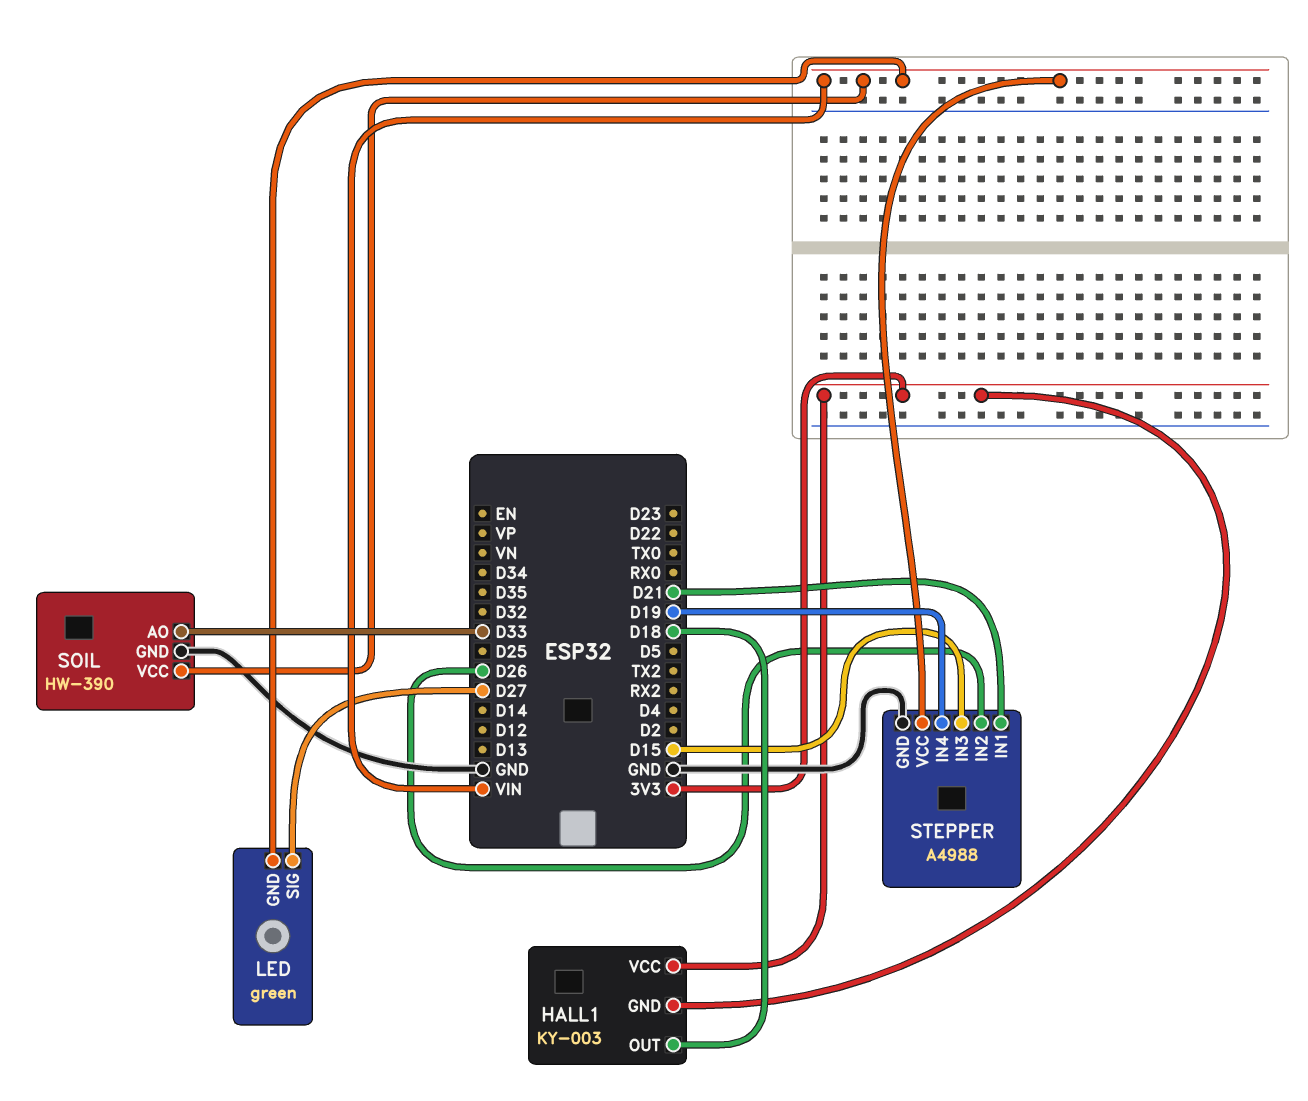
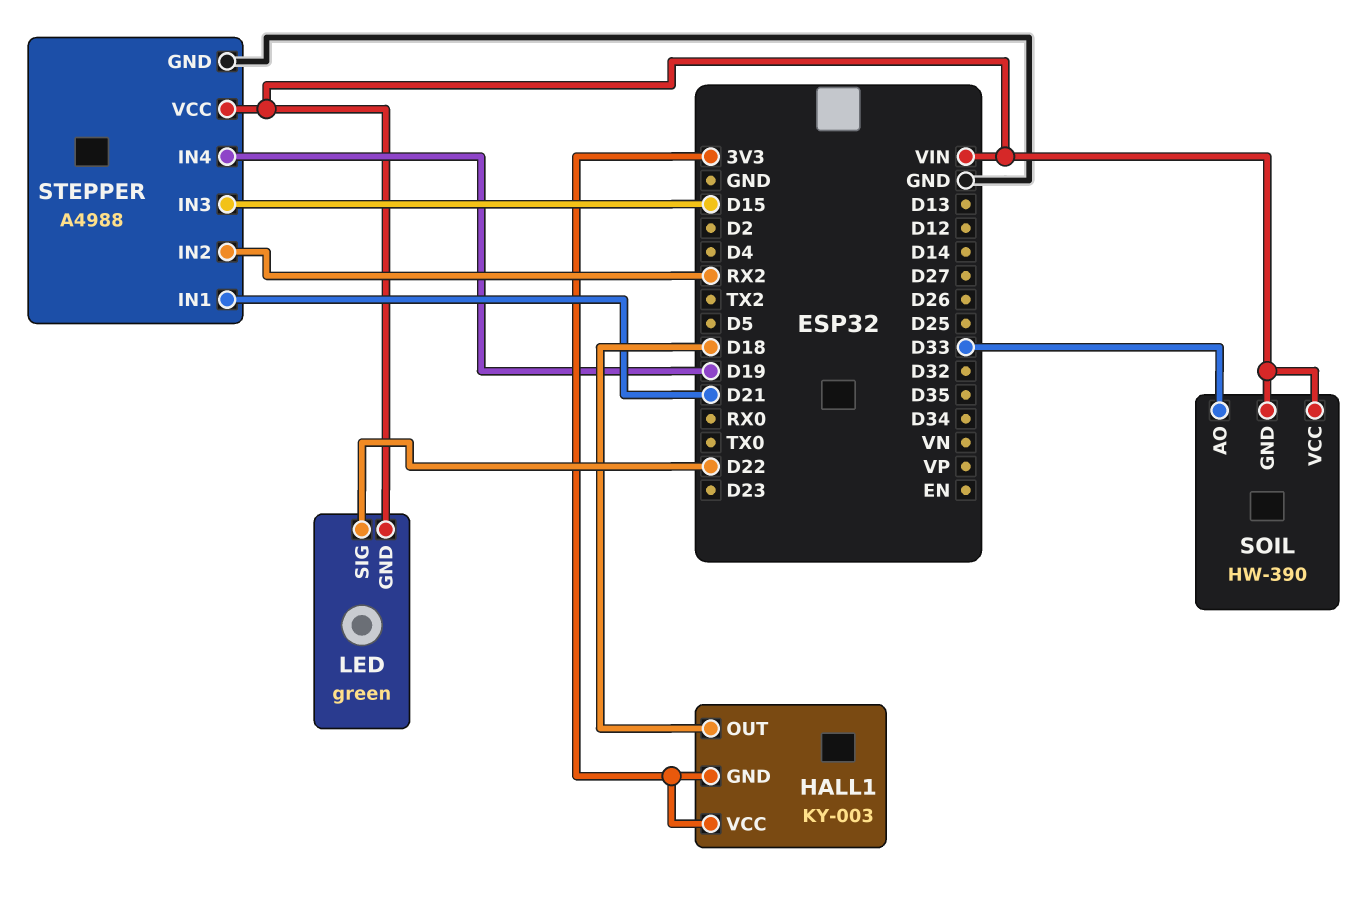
LED pin SIG: D27 -> D22
SOIL pin GND: GND -> VIN
STEPPER pin IN2: D26 -> RX2

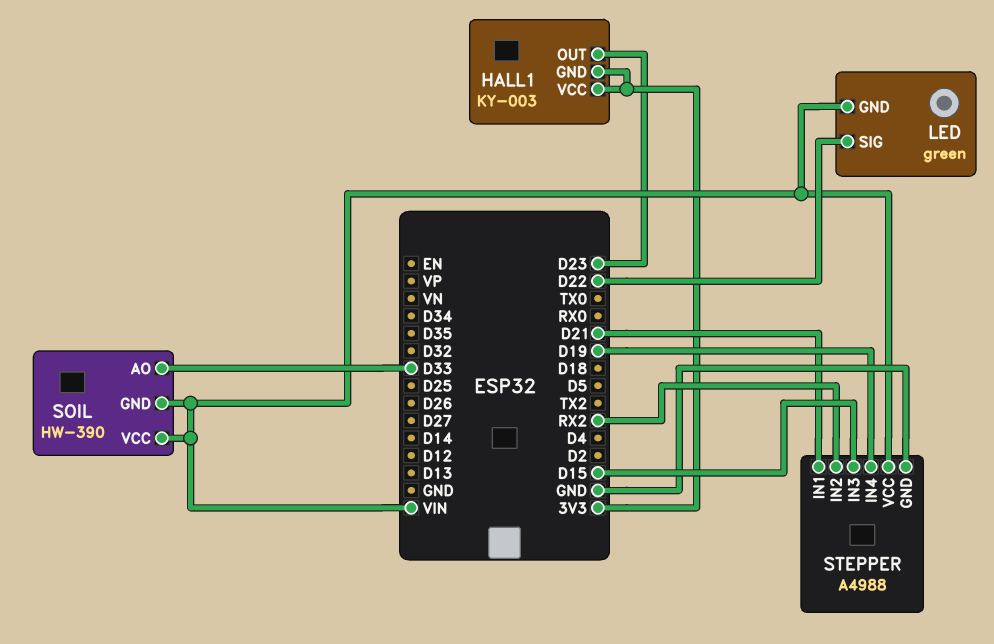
HALL1 pin OUT: D18 -> D23

